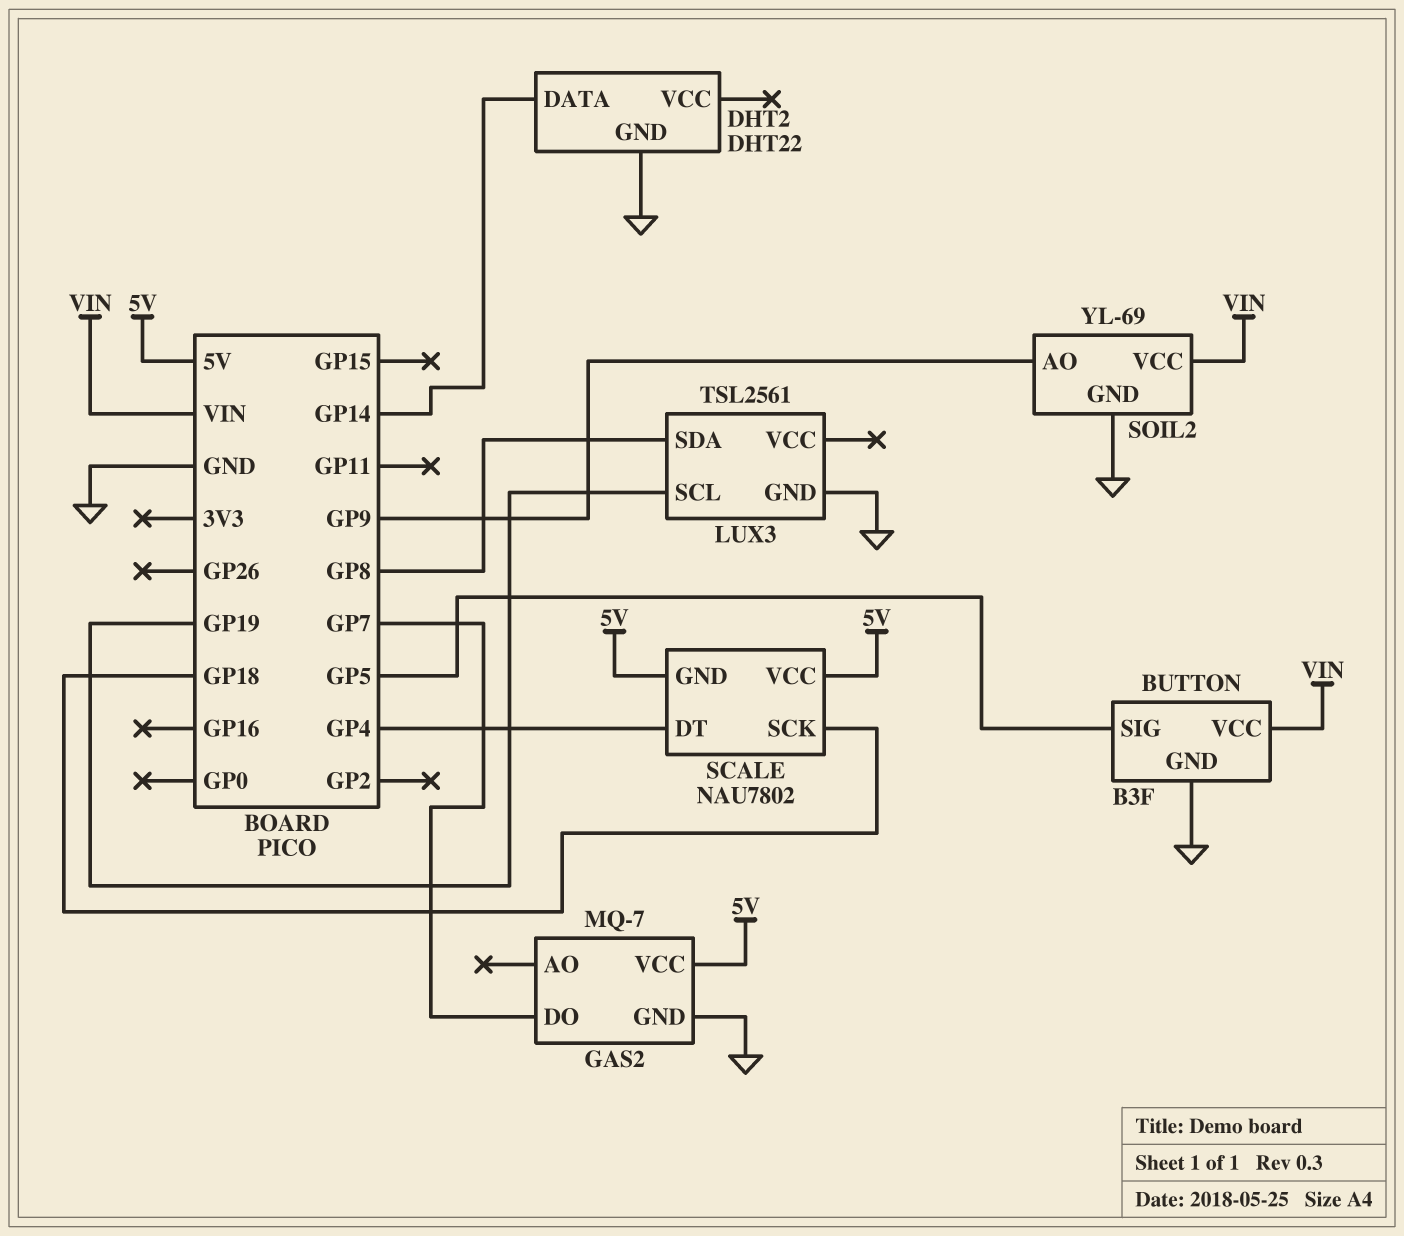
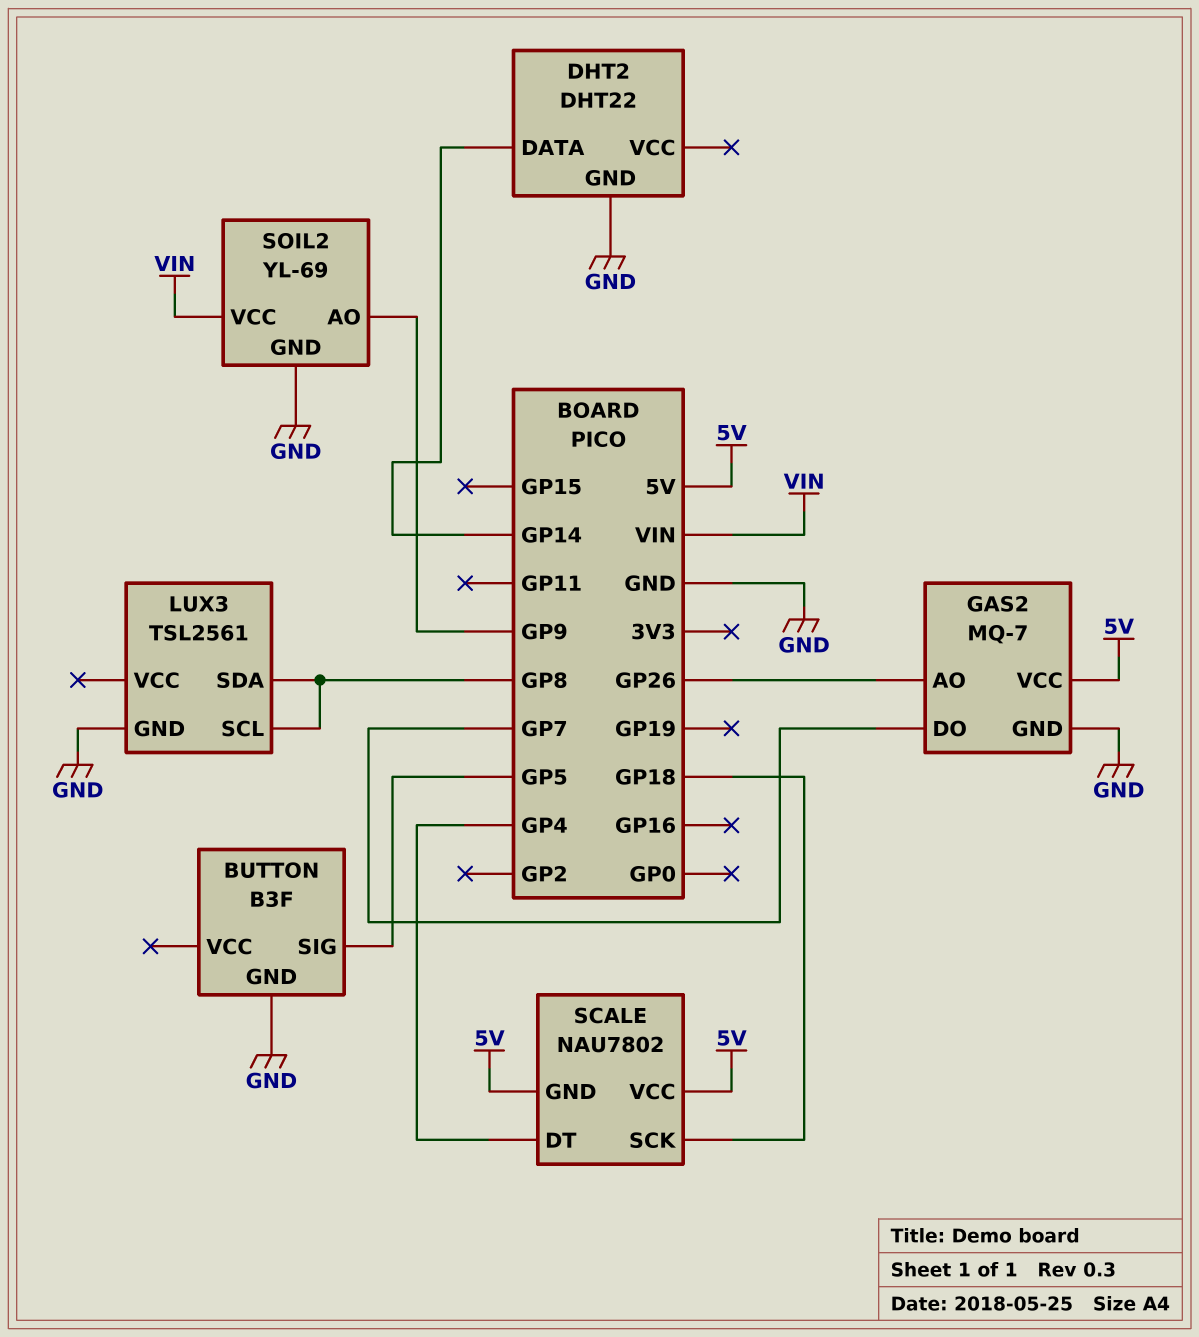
BUTTON pin VCC: VIN -> none
GAS2 pin AO: none -> GP26
LUX3 pin SCL: GP19 -> GP8

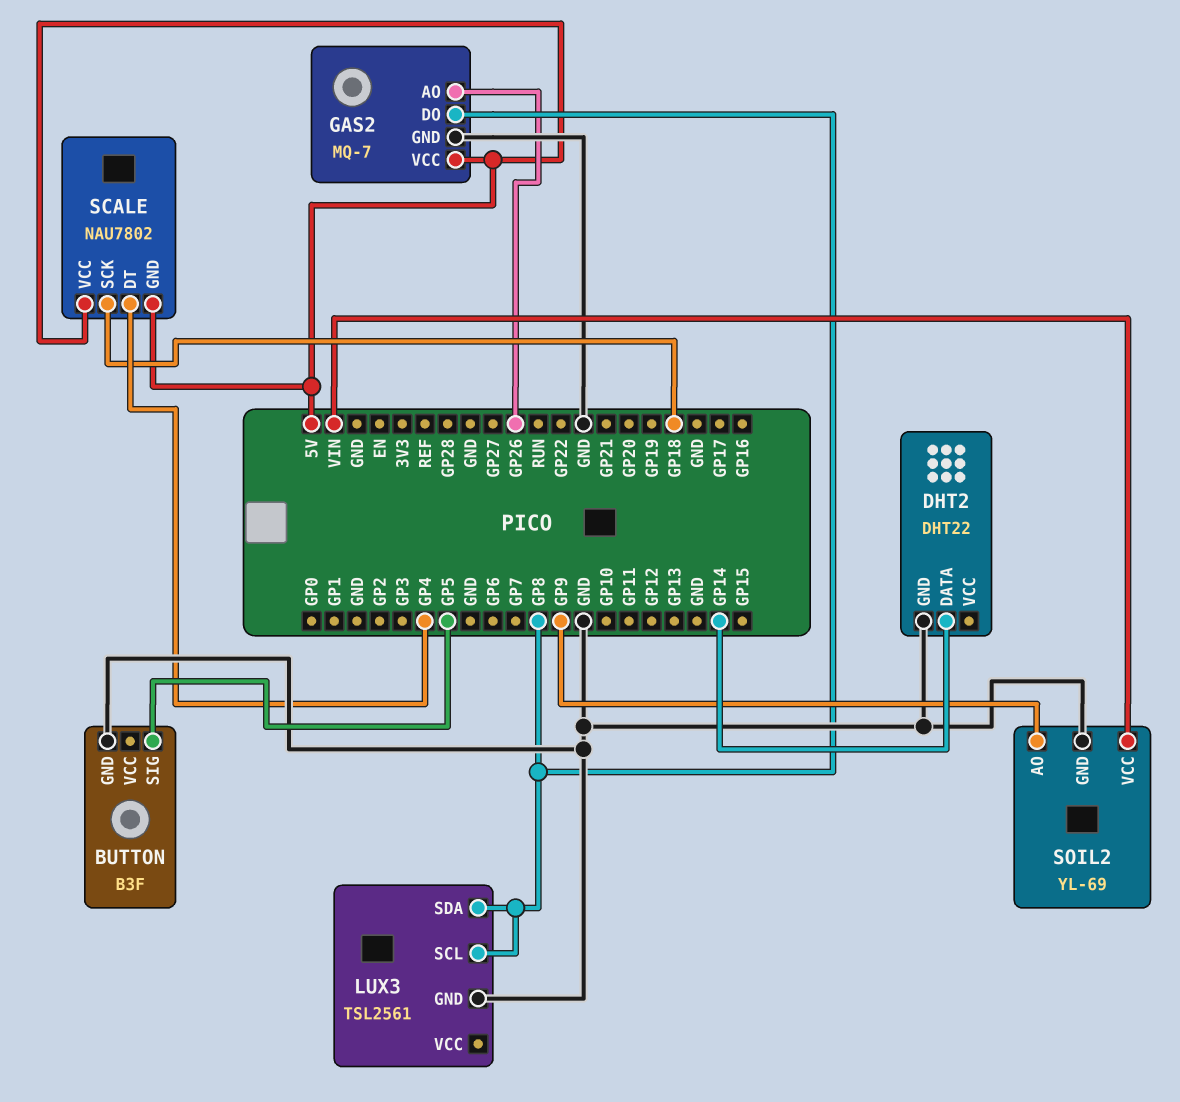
GAS2 pin DO: GP7 -> GP8

